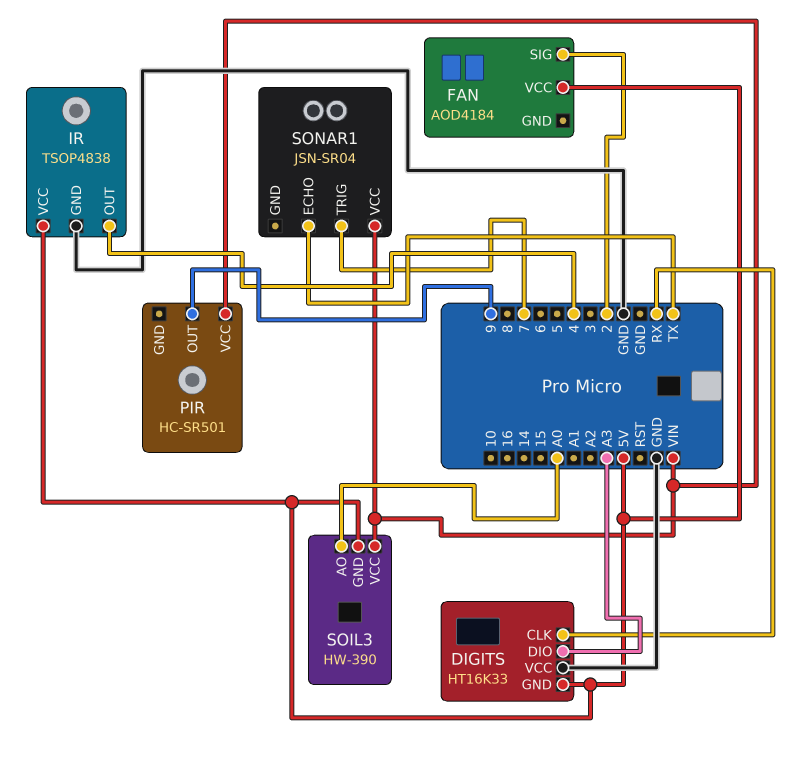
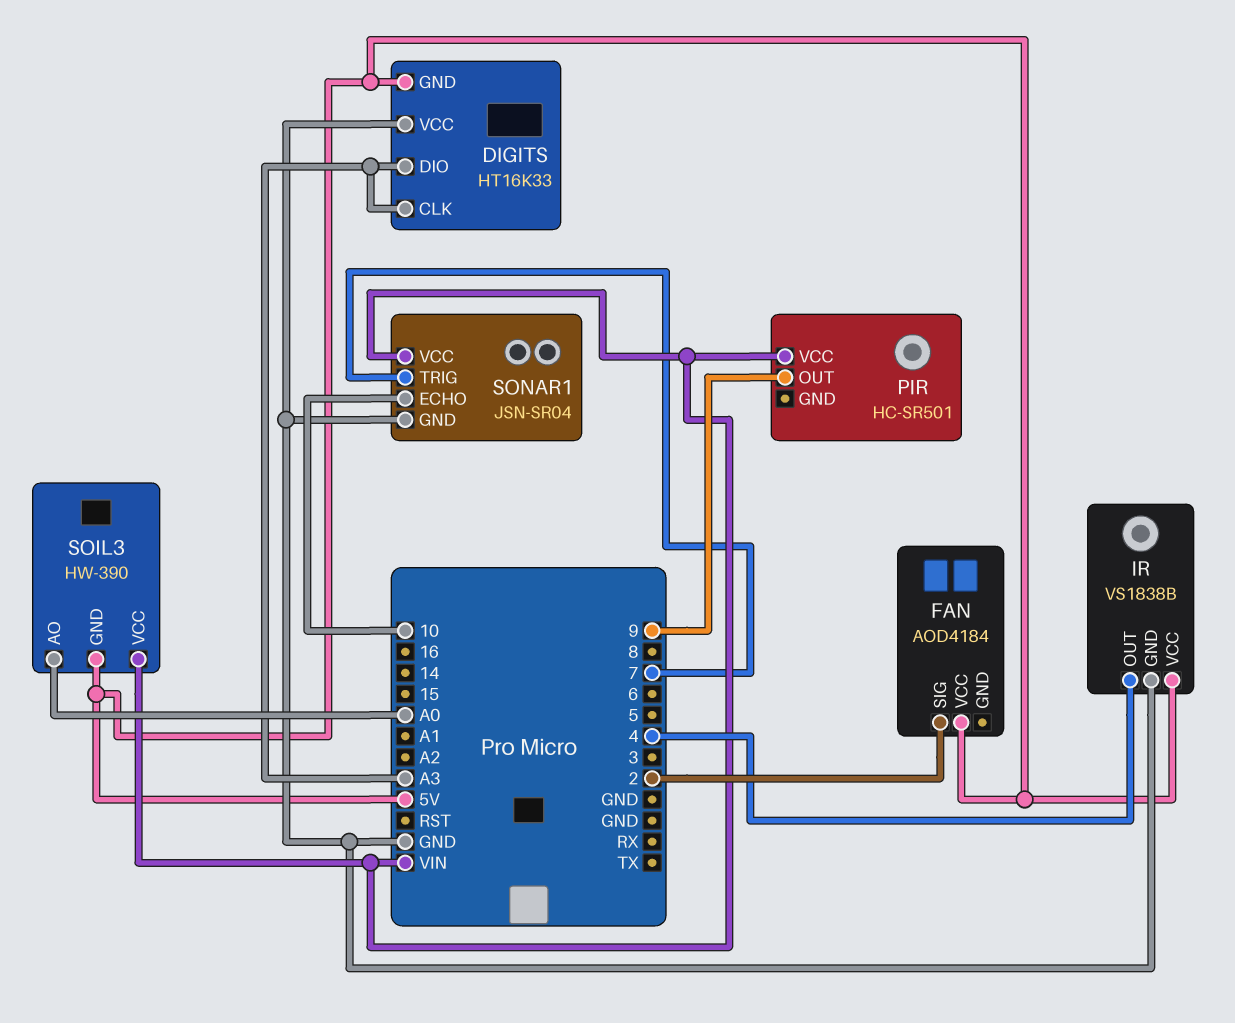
DIGITS pin CLK: RX -> A3
IR: TSOP4838 -> VS1838B
SONAR1 pin ECHO: TX -> 10
SONAR1 pin GND: none -> GND

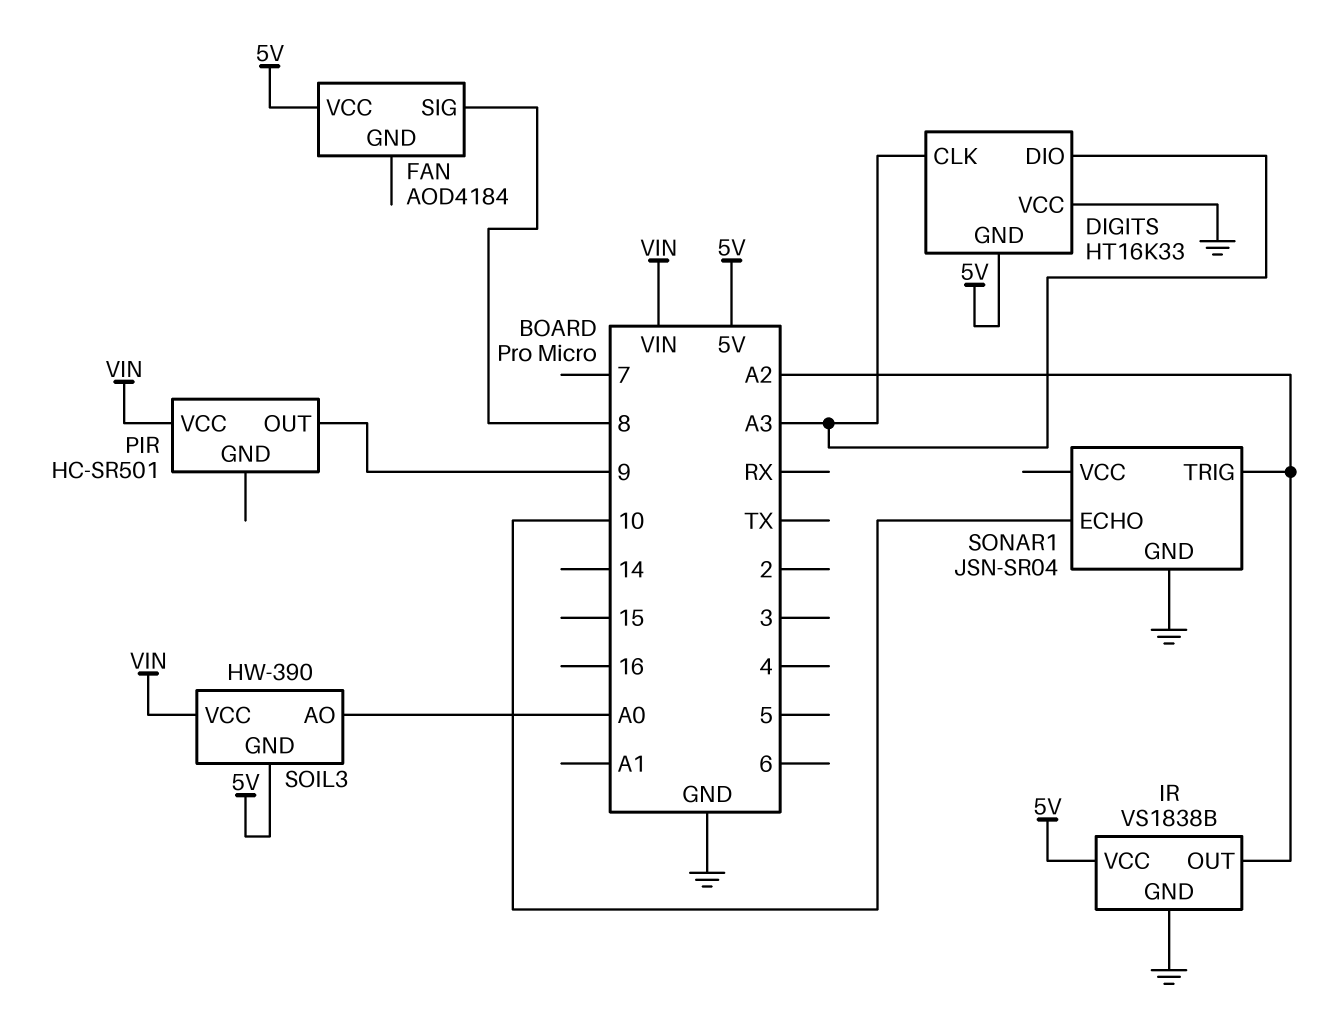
FAN pin SIG: 2 -> 8
IR pin OUT: 4 -> A2
SONAR1 pin TRIG: 7 -> A2
SONAR1 pin VCC: VIN -> none

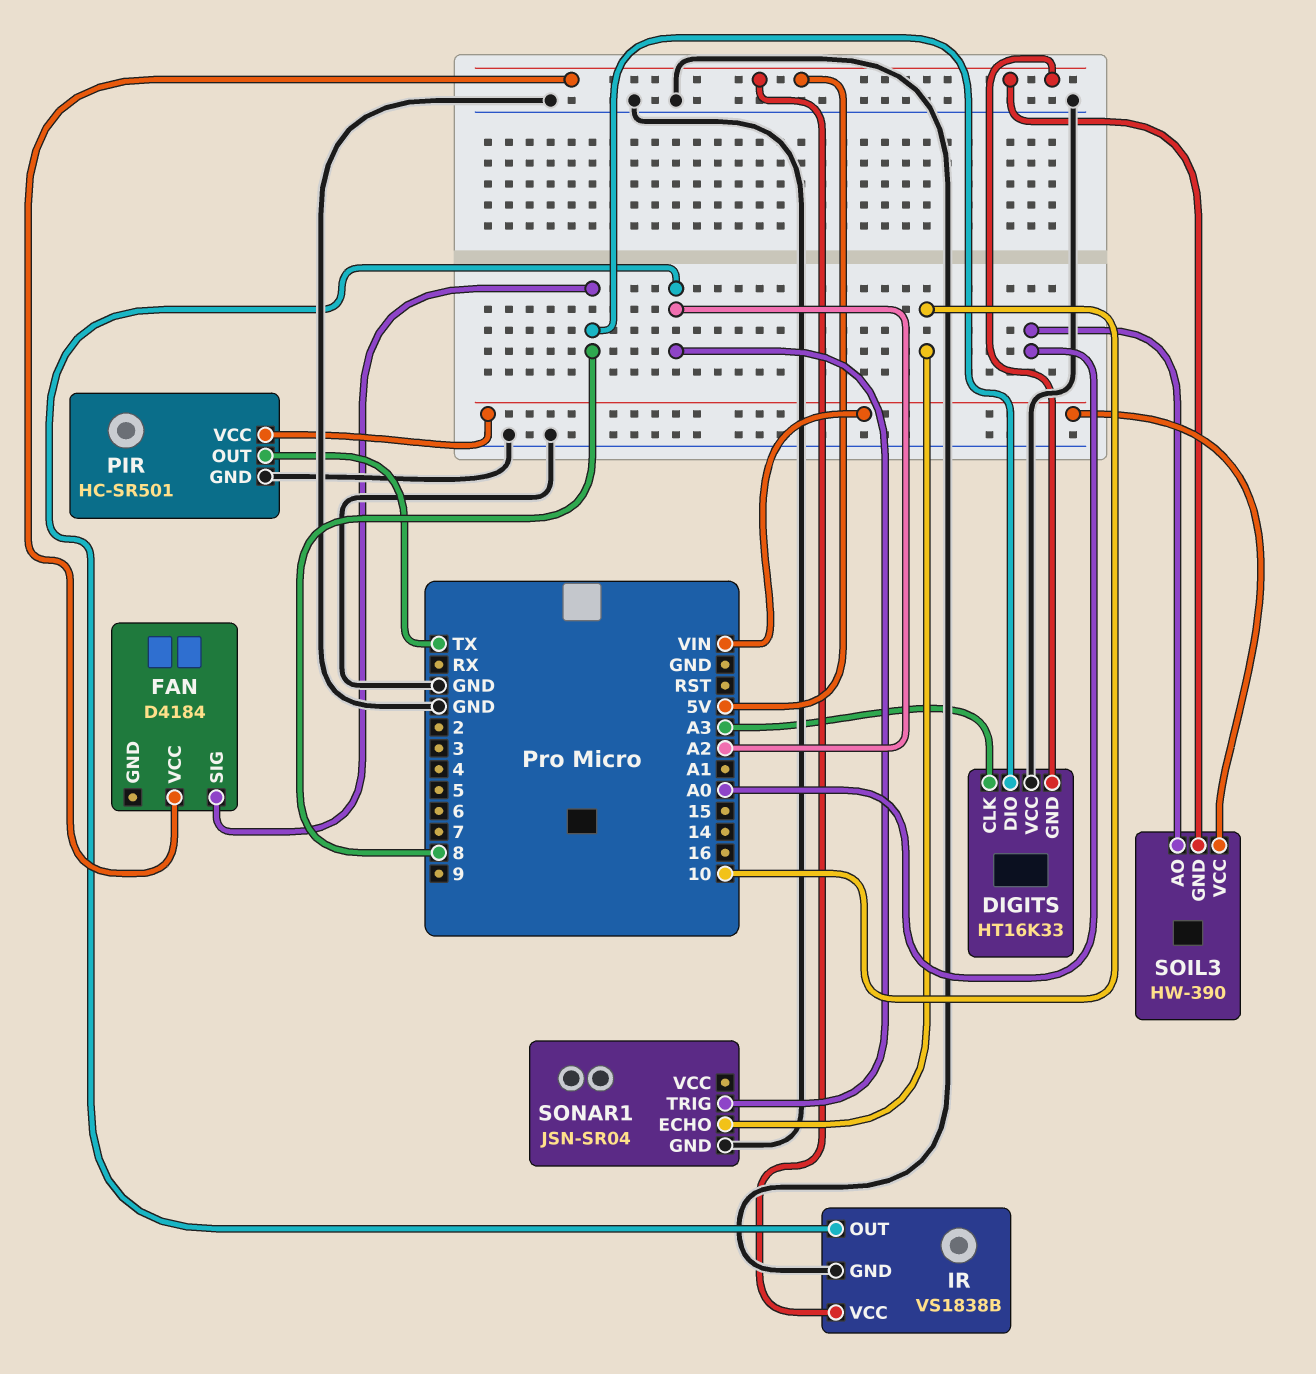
DIGITS pin DIO: A3 -> 8
FAN: AOD4184 -> D4184
PIR pin GND: none -> GND
PIR pin OUT: 9 -> TX

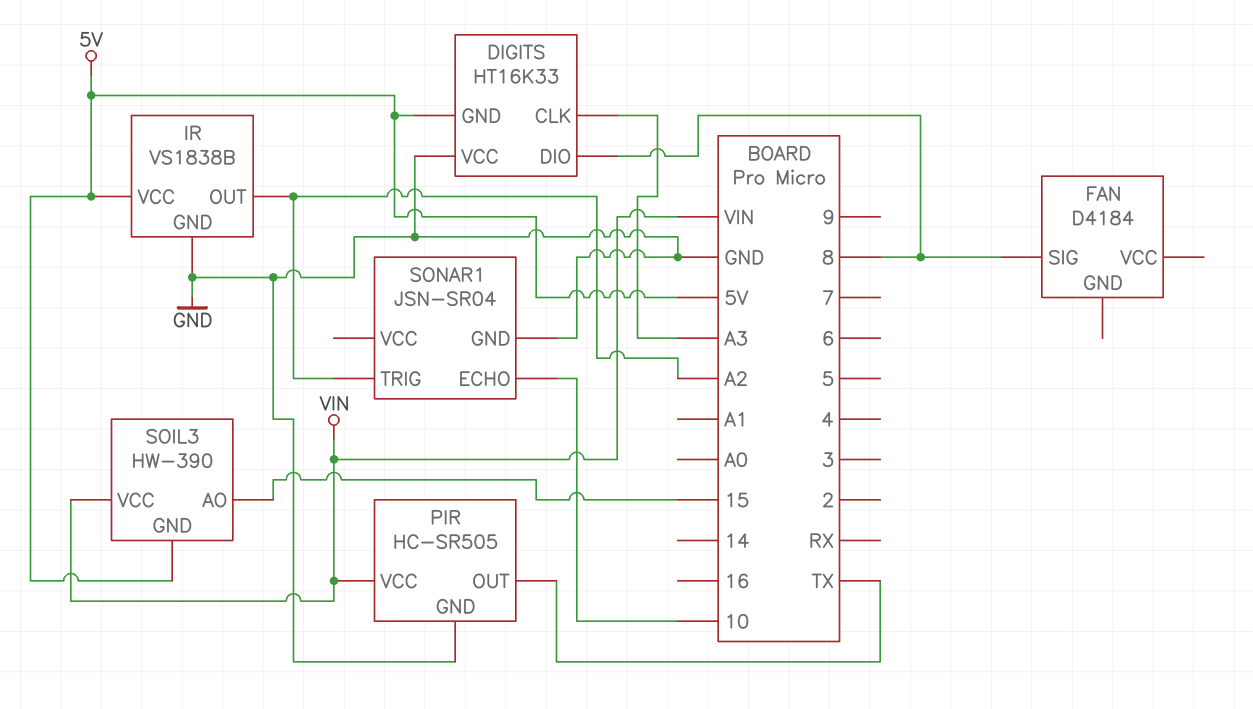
FAN pin VCC: 5V -> none
PIR: HC-SR501 -> HC-SR505
SOIL3 pin AO: A0 -> 15

